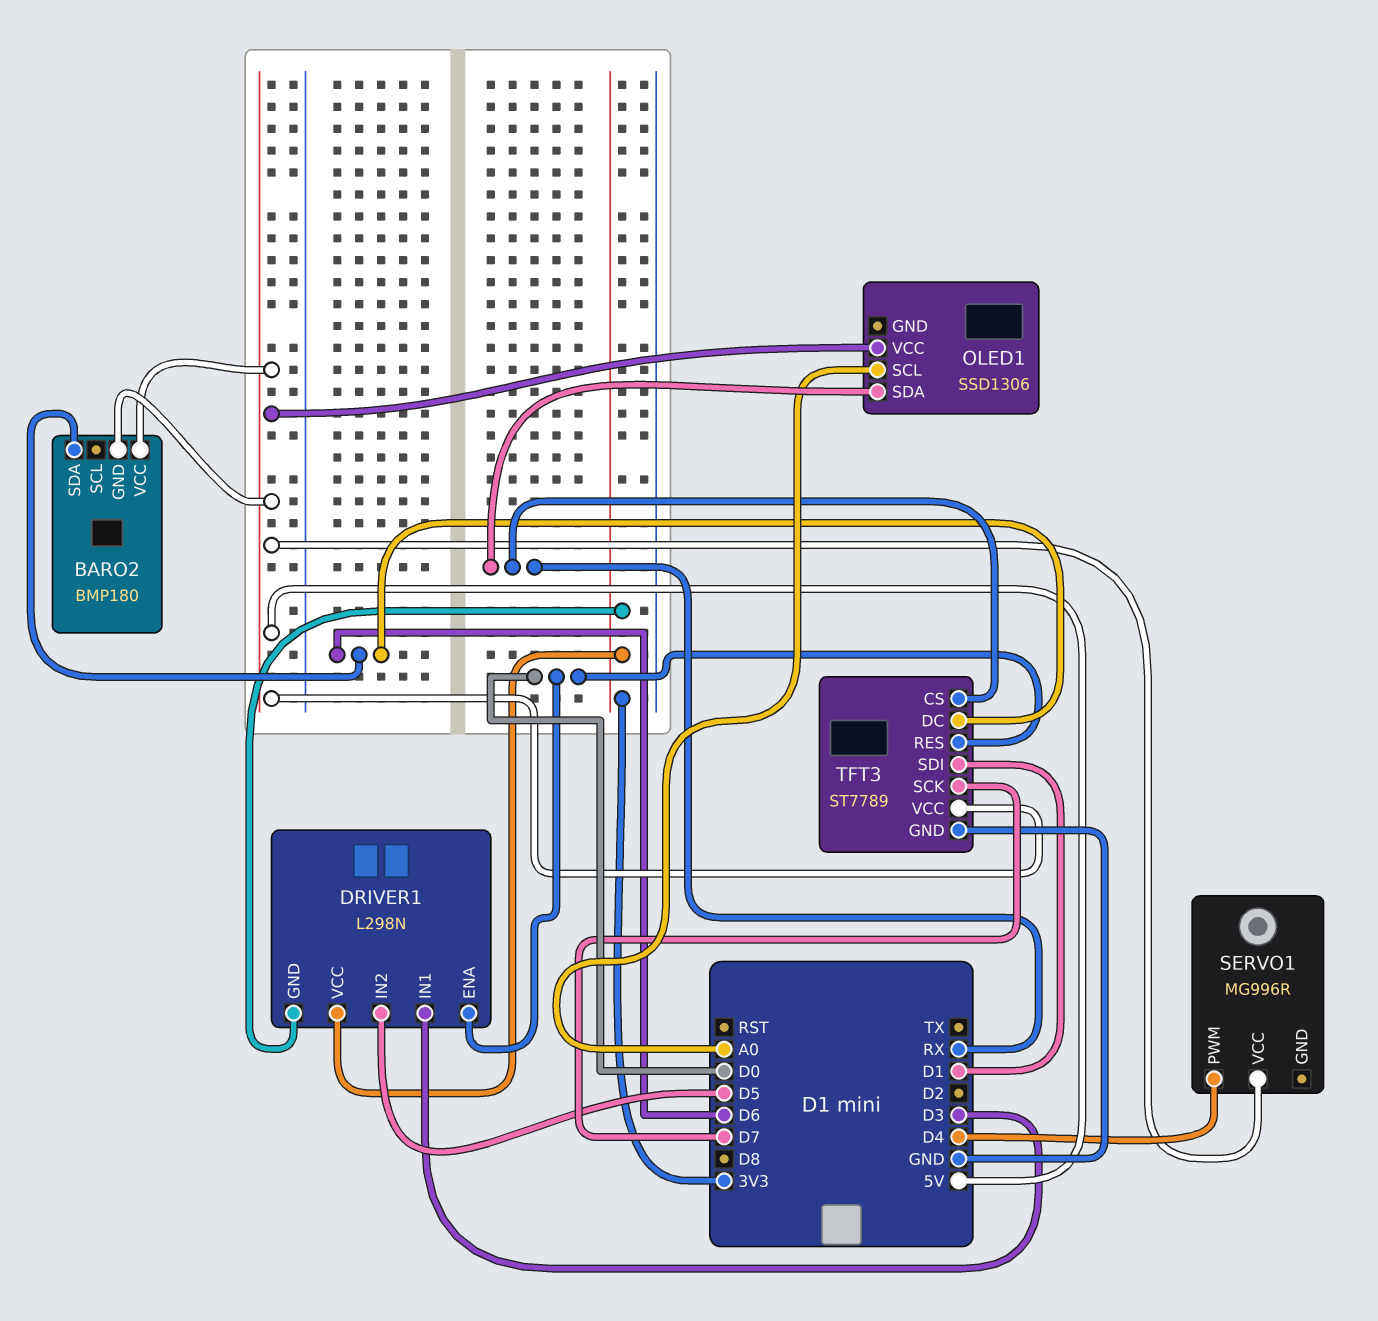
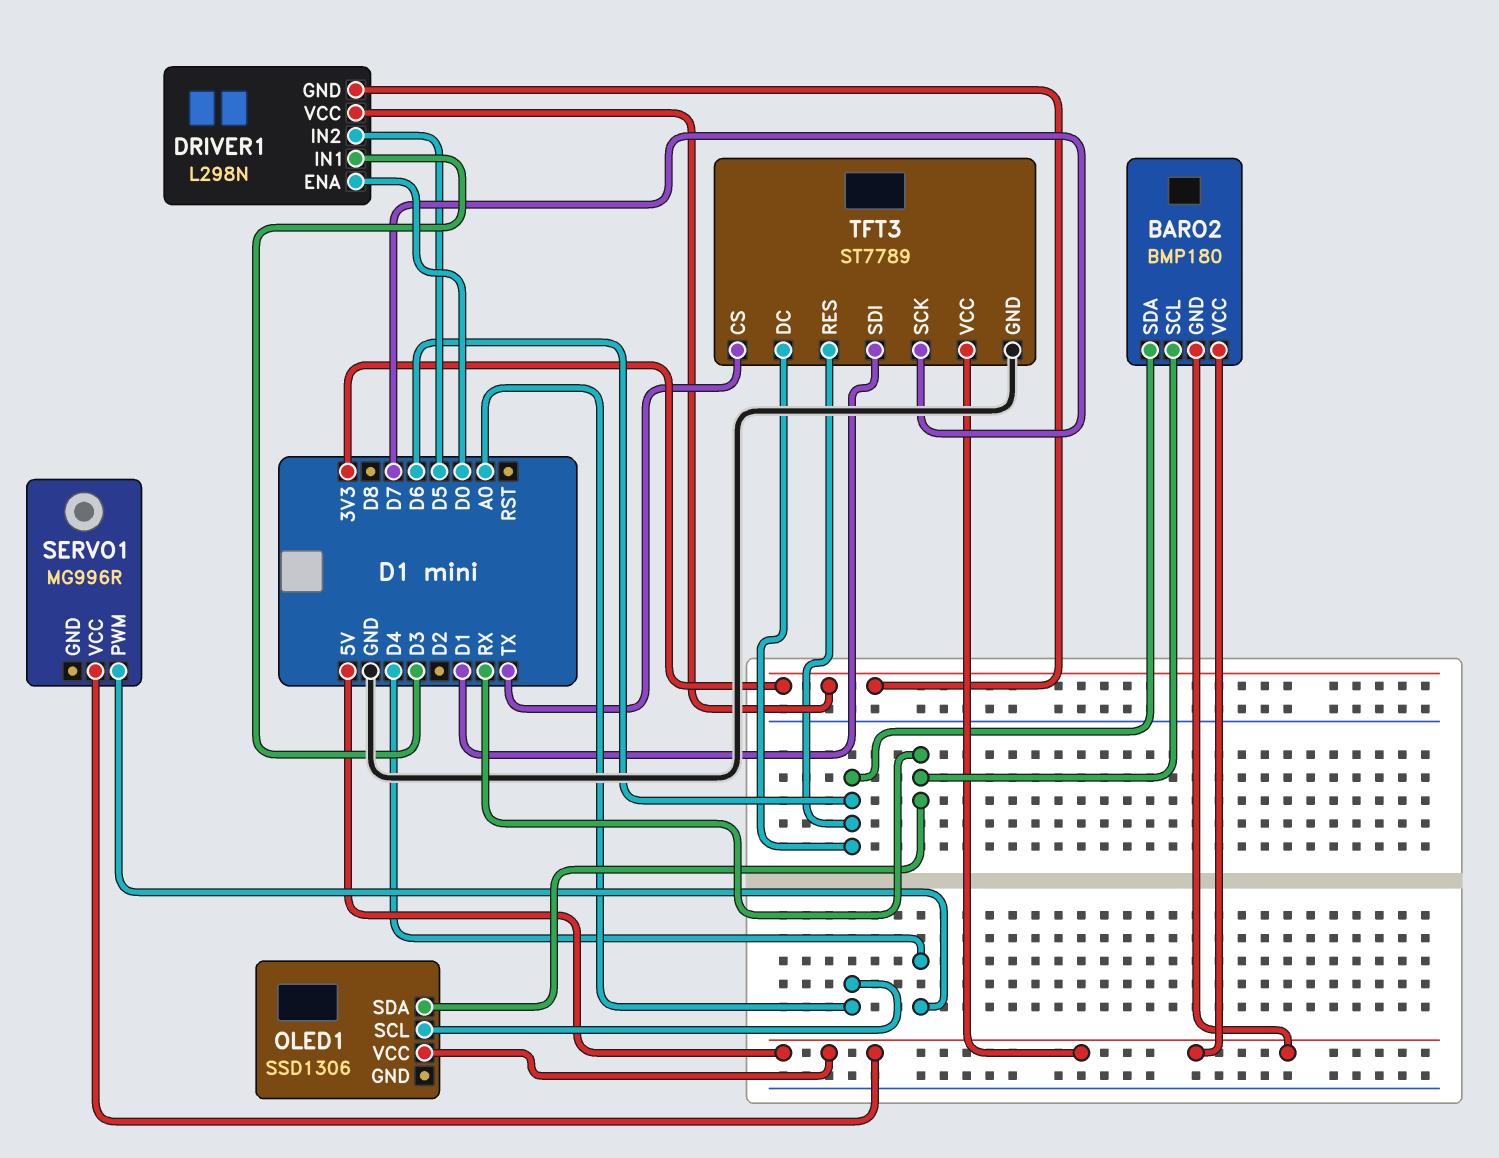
BARO2 pin SCL: none -> RX
TFT3 pin CS: RX -> TX
TFT3 pin RES: D0 -> D6

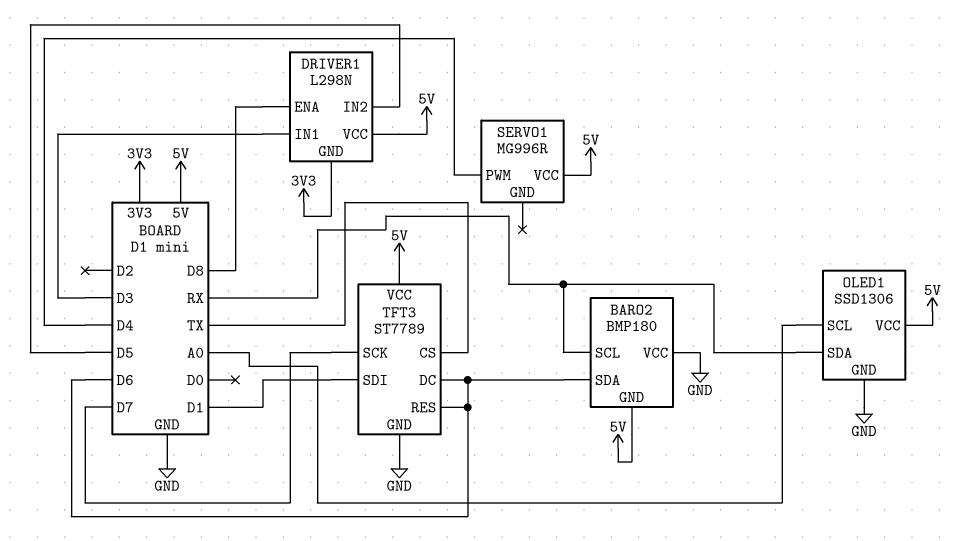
BARO2 pin VCC: 5V -> GND
DRIVER1 pin ENA: D0 -> D8
DRIVER1 pin VCC: 3V3 -> 5V
OLED1 pin GND: none -> GND

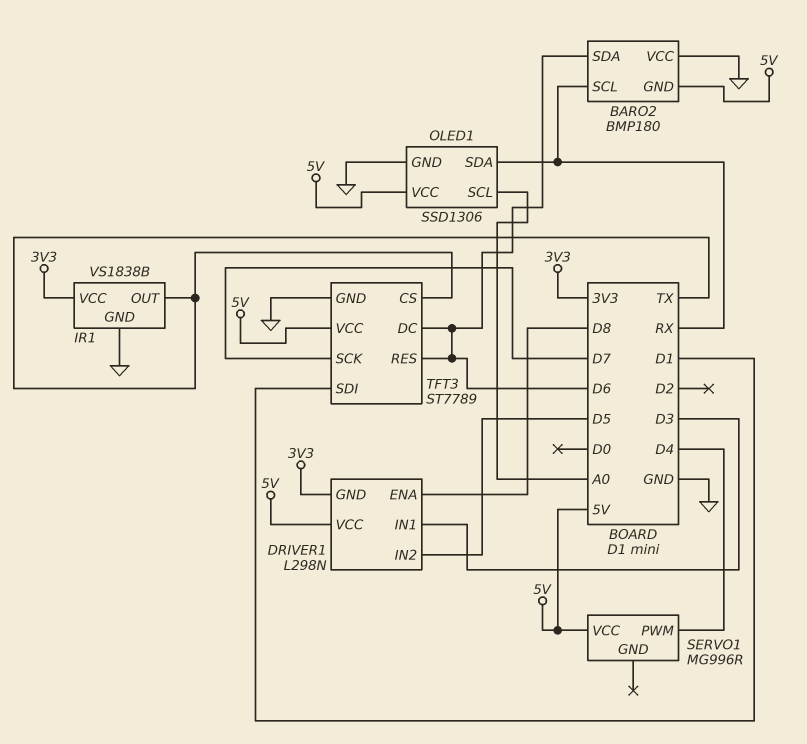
IR1: none -> VS1838B
IR1 pin GND: none -> GND
IR1 pin OUT: none -> TX
IR1 pin VCC: none -> 3V3

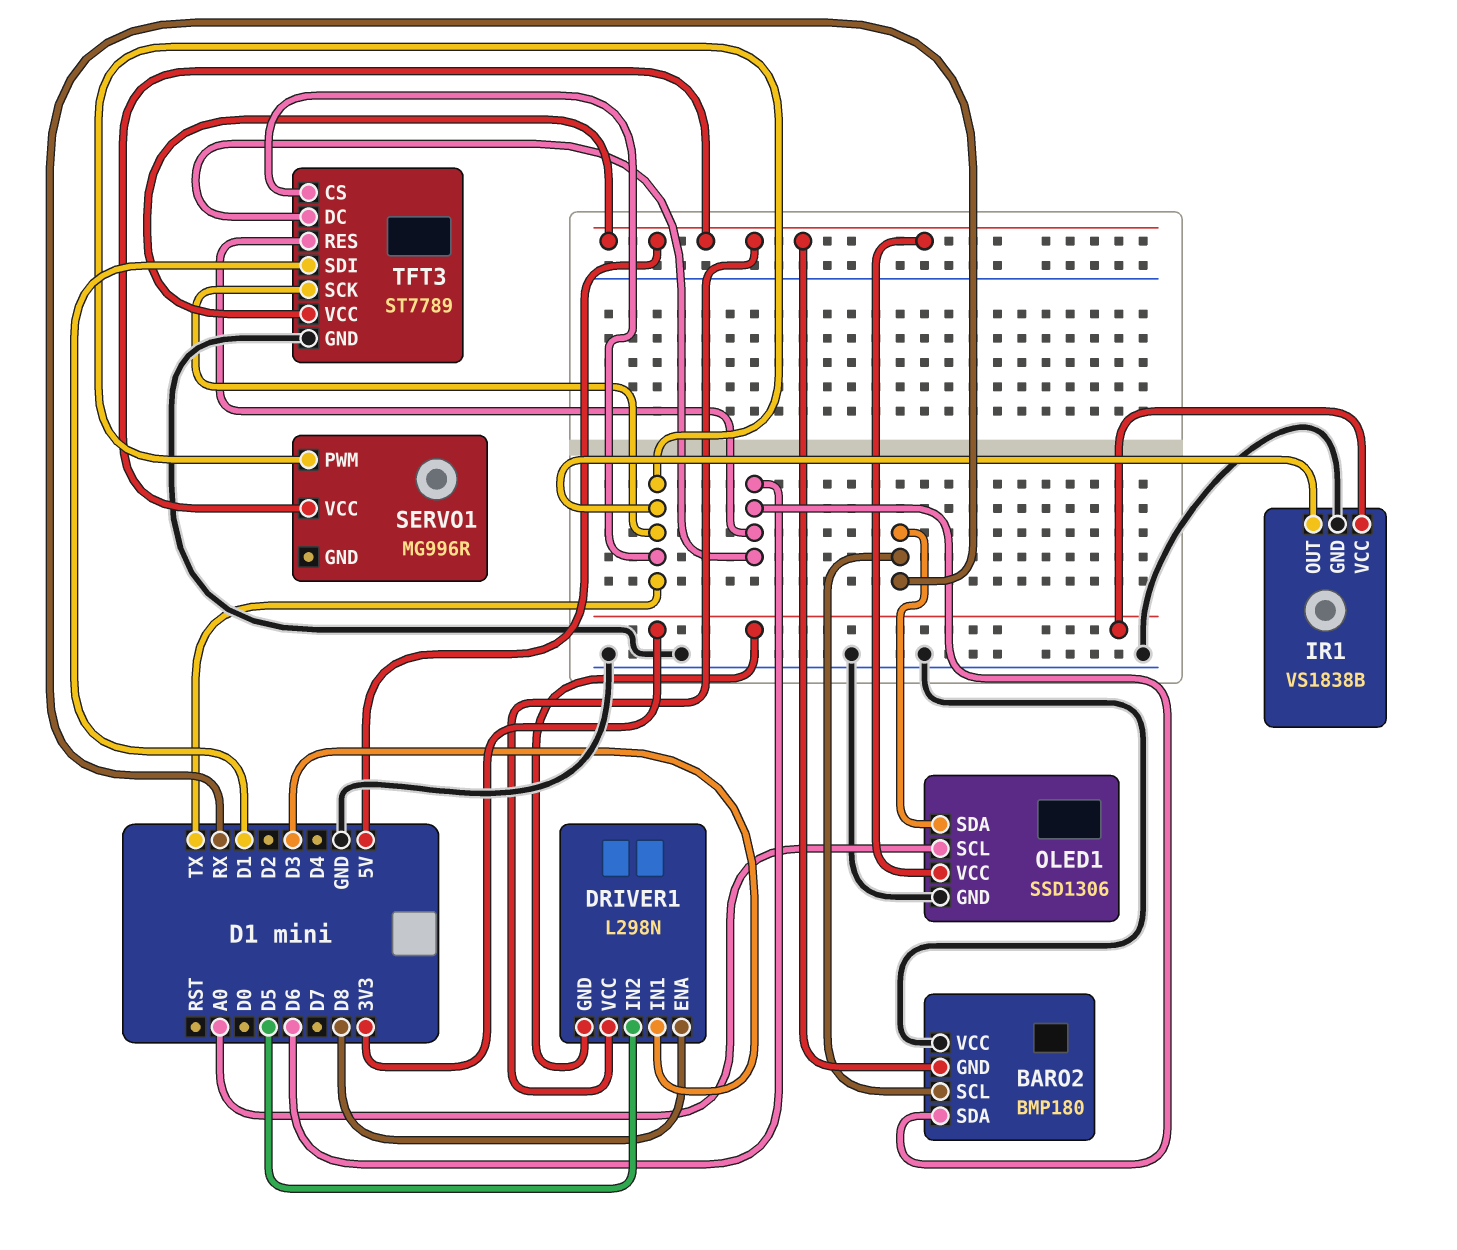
SERVO1 pin PWM: D4 -> TX
TFT3 pin SCK: D7 -> TX

